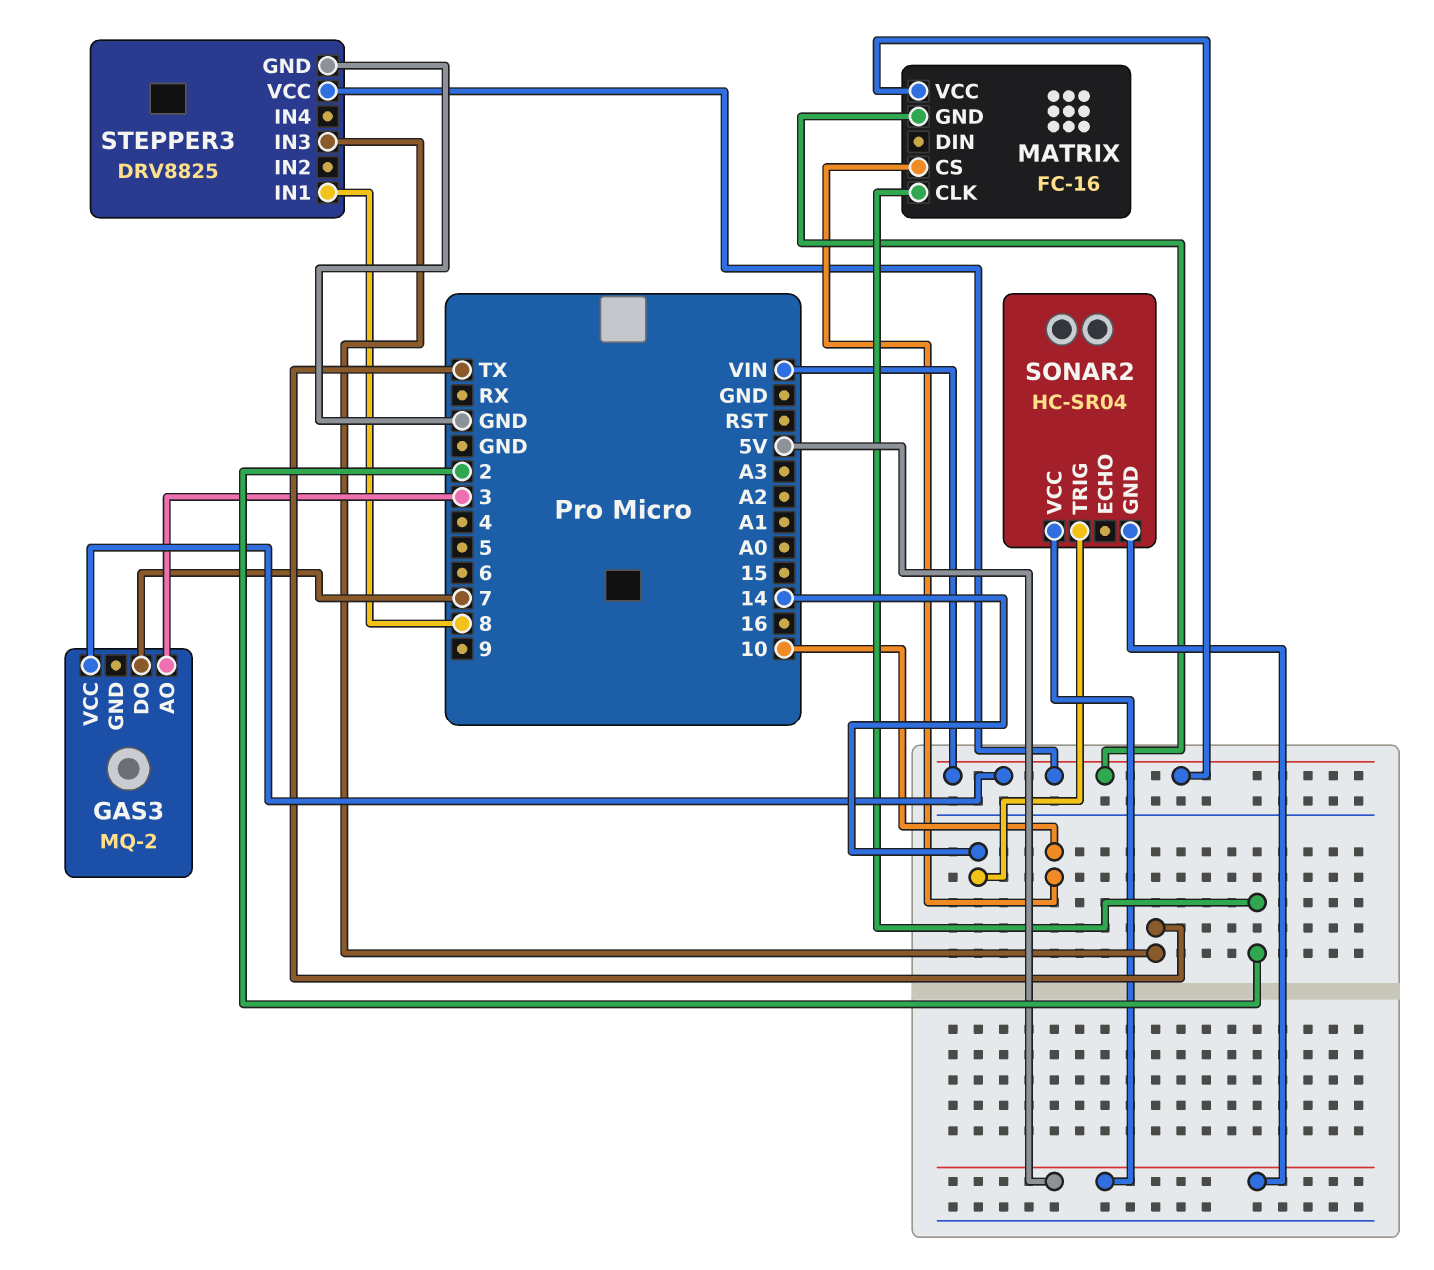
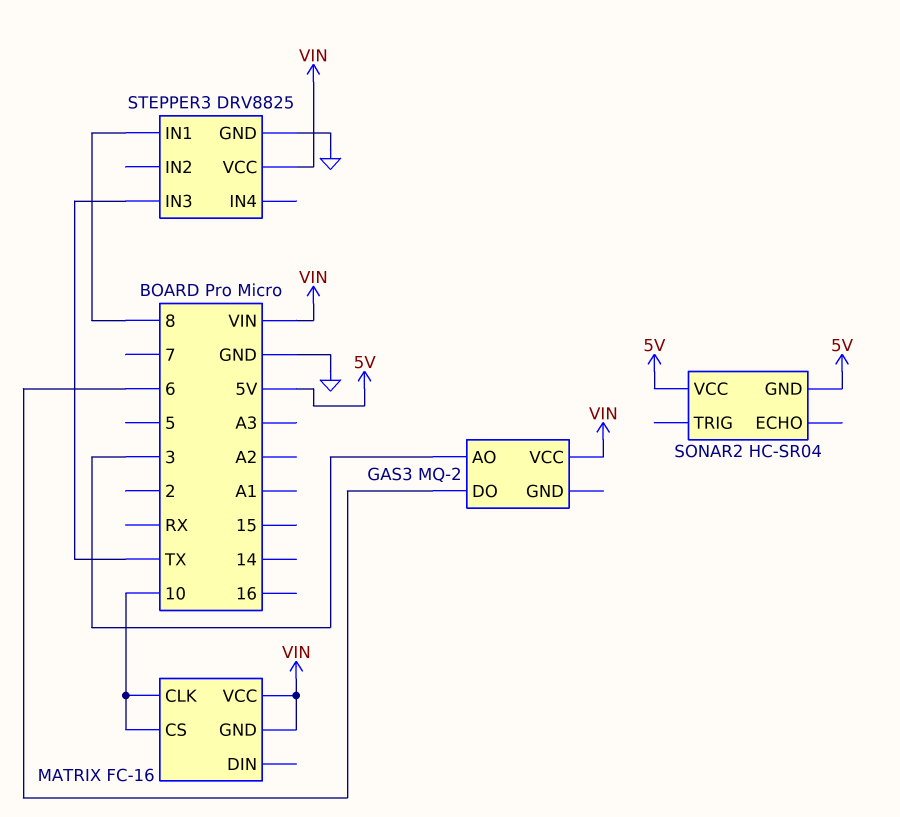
GAS3 pin DO: 7 -> 6
MATRIX pin CLK: 2 -> 10
SONAR2 pin TRIG: 14 -> none

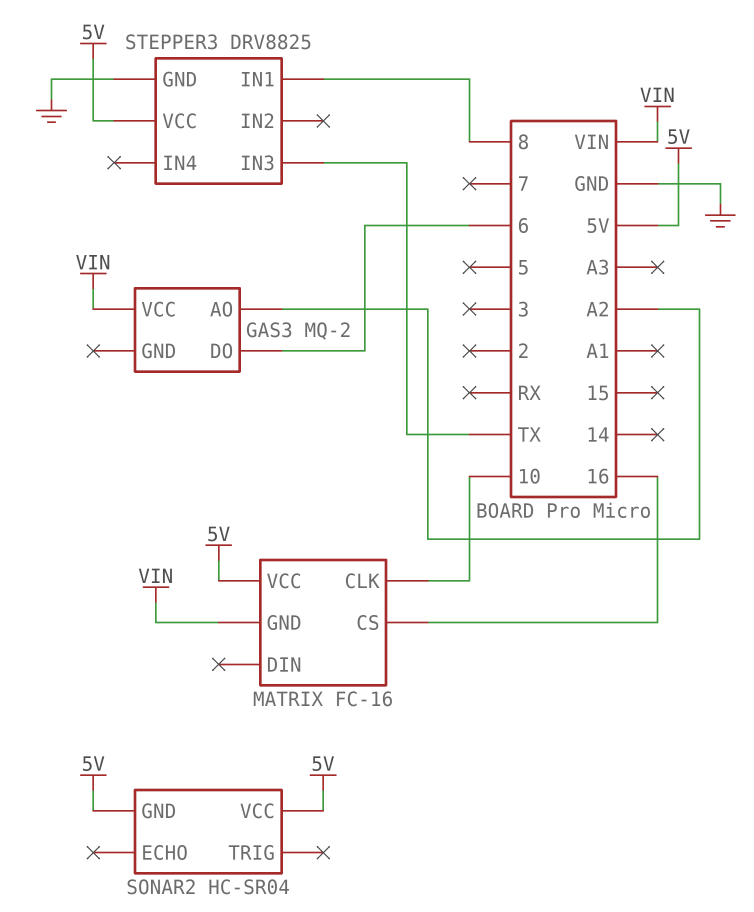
GAS3 pin AO: 3 -> A2
MATRIX pin CS: 10 -> 16
MATRIX pin VCC: VIN -> 5V
STEPPER3 pin VCC: VIN -> 5V

